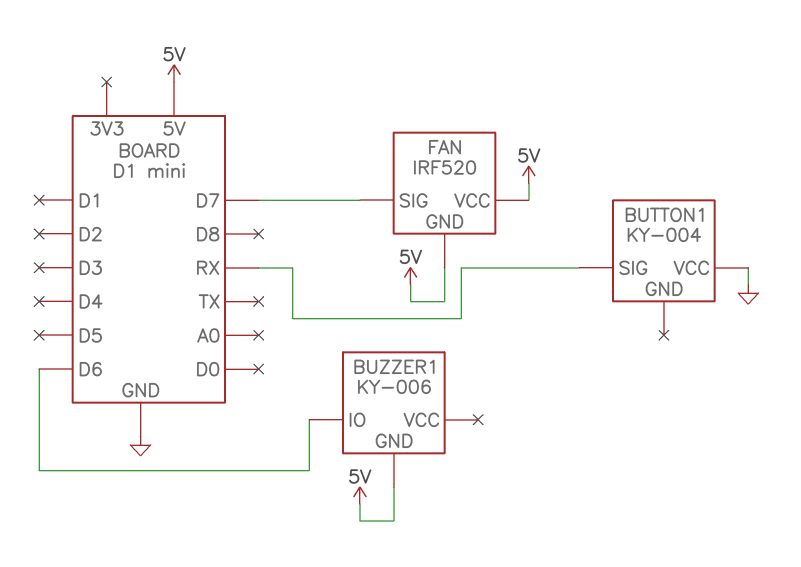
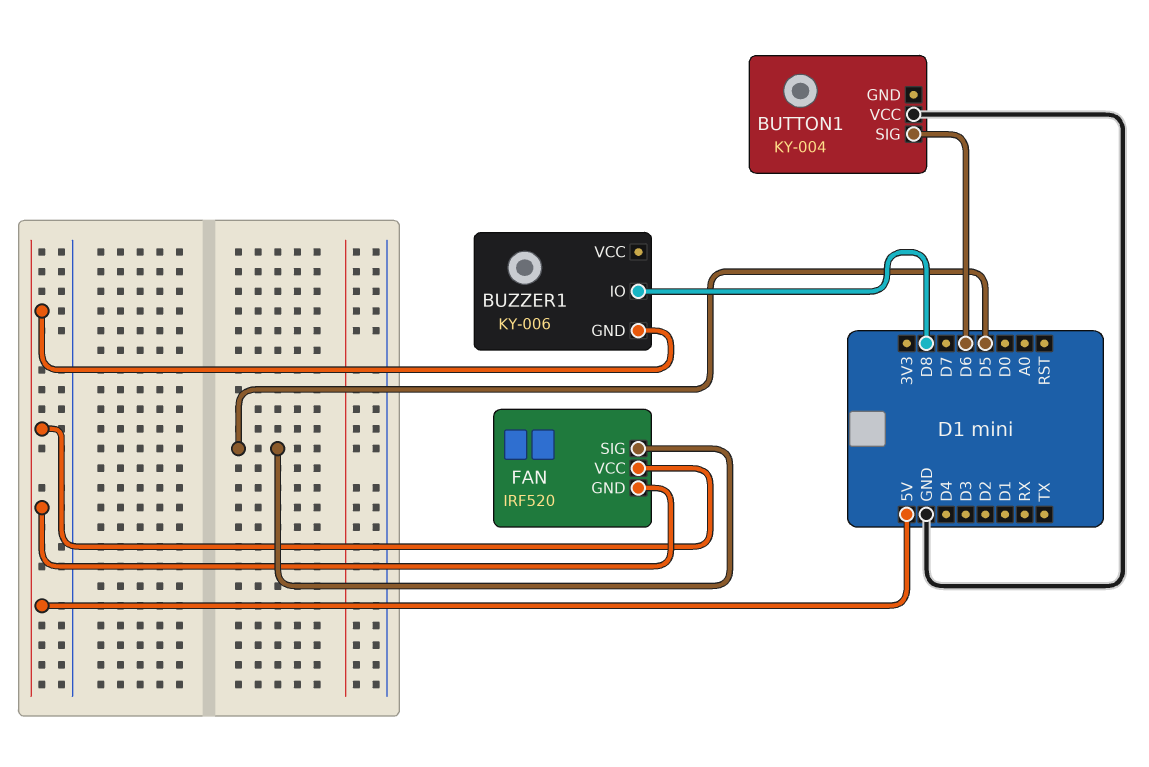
BUTTON1 pin SIG: RX -> D6
BUZZER1 pin IO: D6 -> D8
FAN pin SIG: D7 -> D5

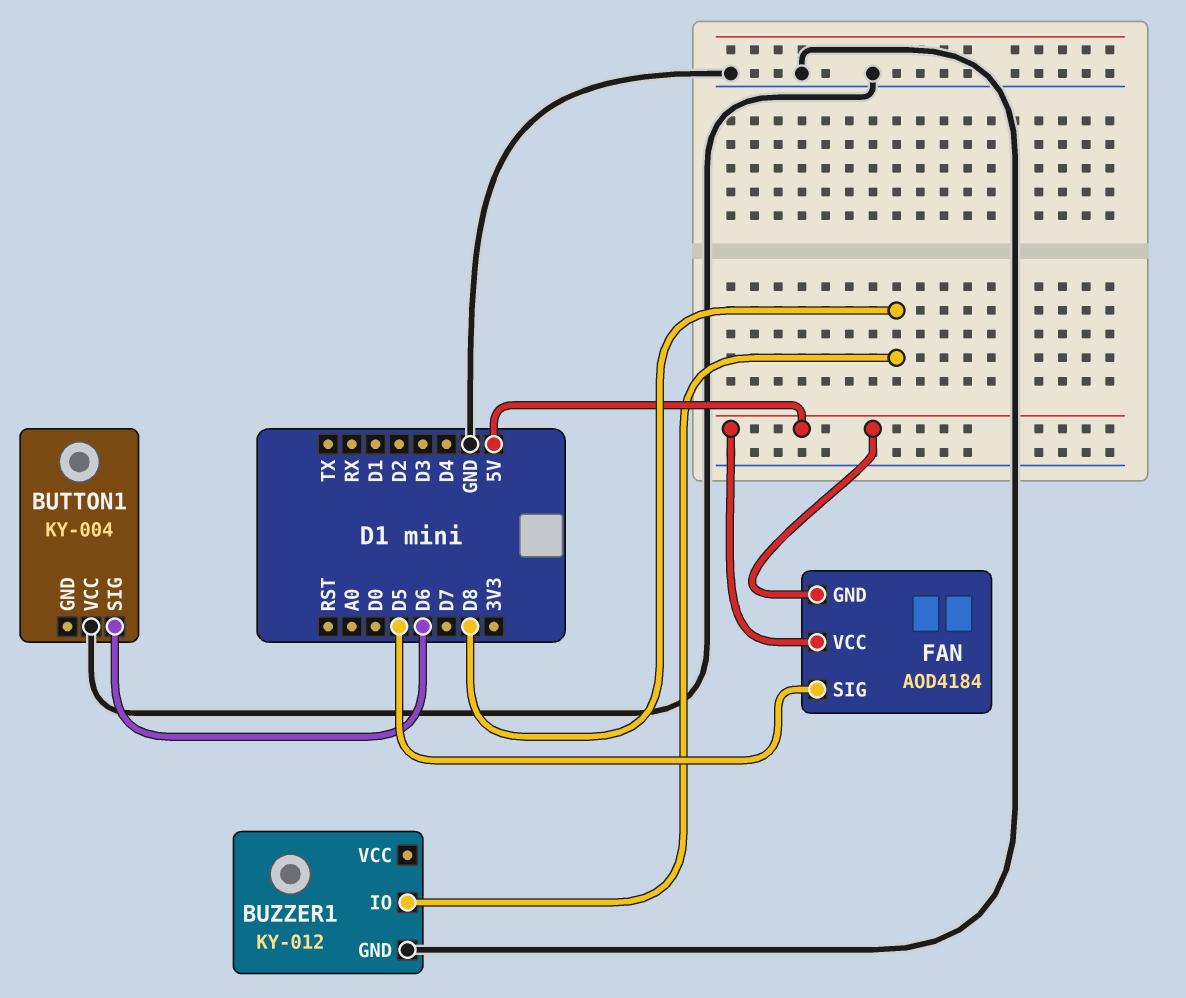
BUZZER1: KY-006 -> KY-012
BUZZER1 pin GND: 5V -> GND
FAN: IRF520 -> AOD4184

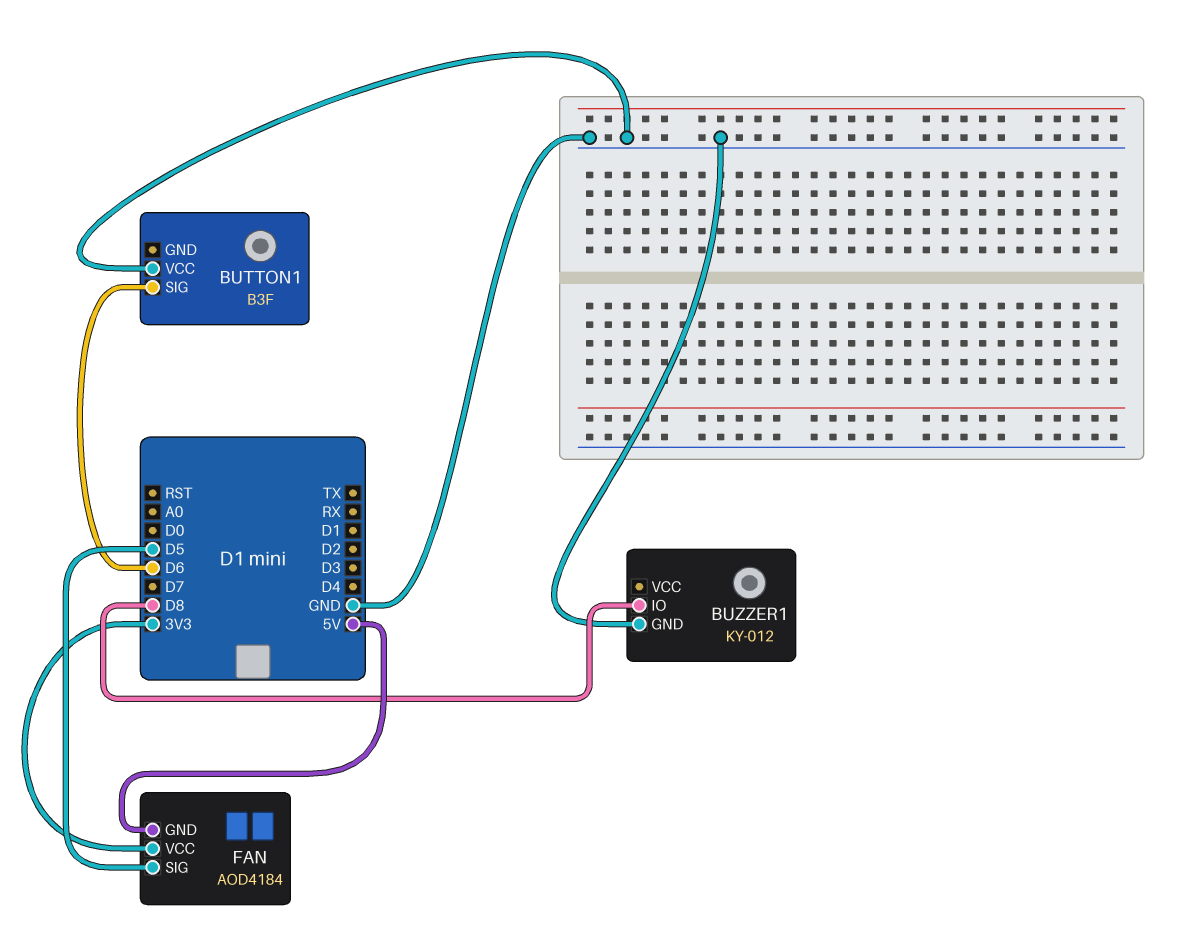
BUTTON1: KY-004 -> B3F
FAN pin VCC: 5V -> 3V3

